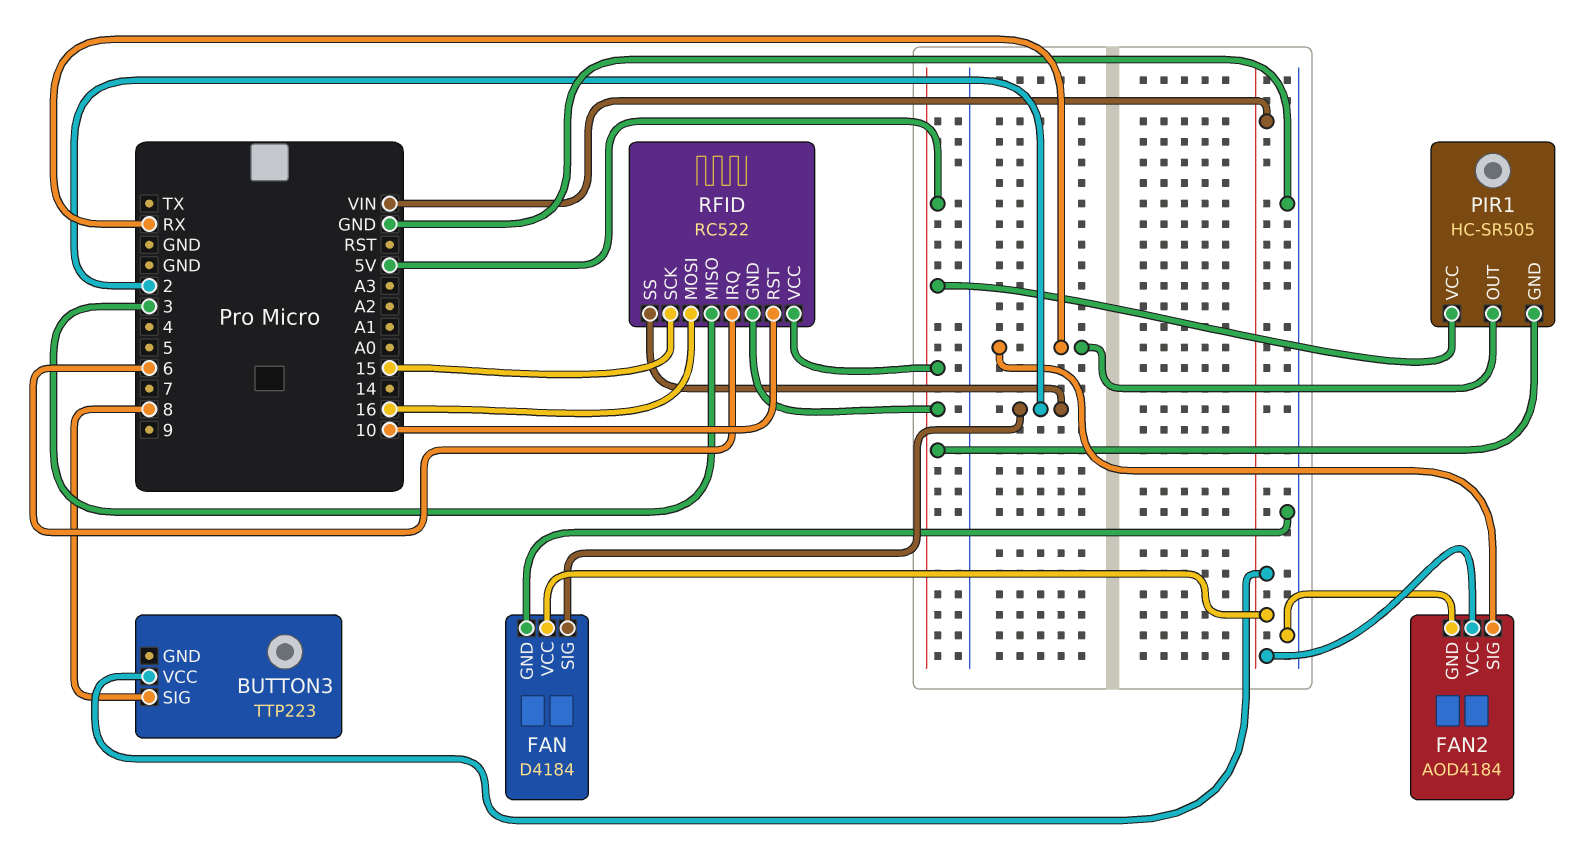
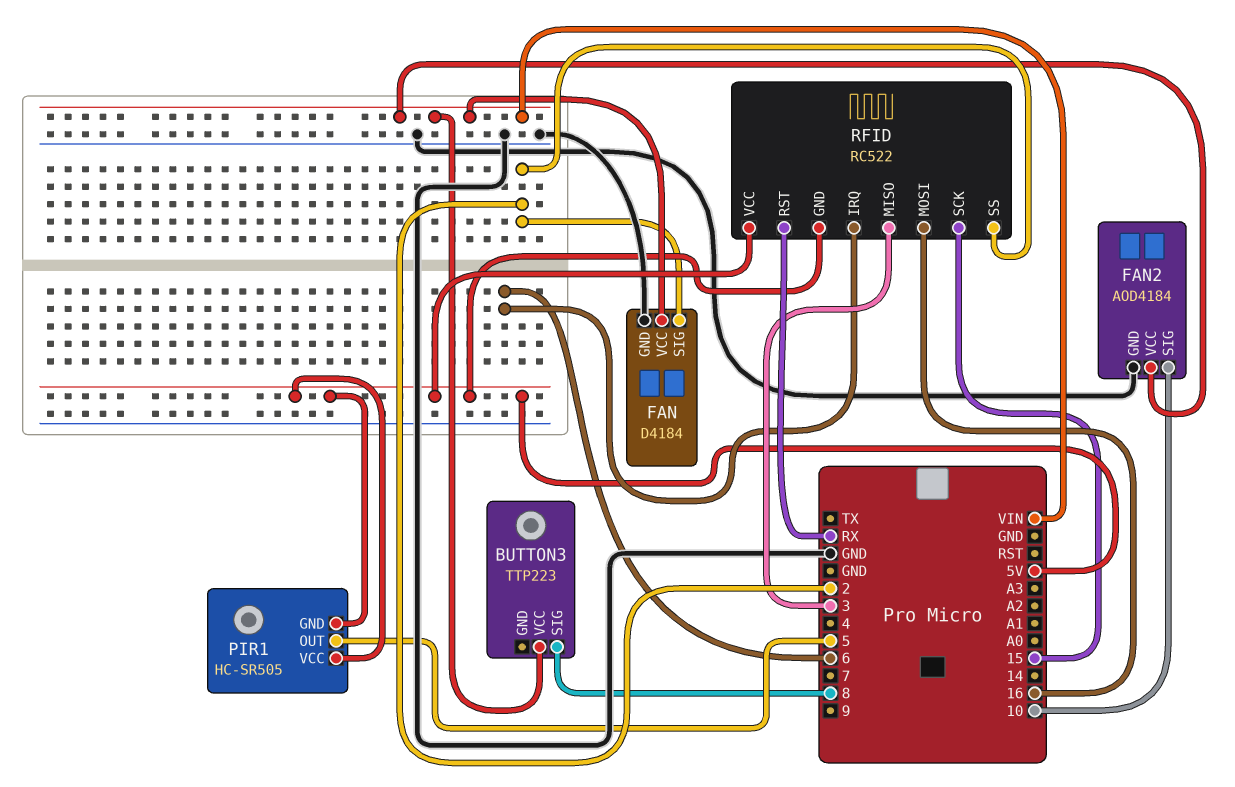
FAN2 pin SIG: RX -> 10
PIR1 pin OUT: RX -> 5
RFID pin RST: 10 -> RX

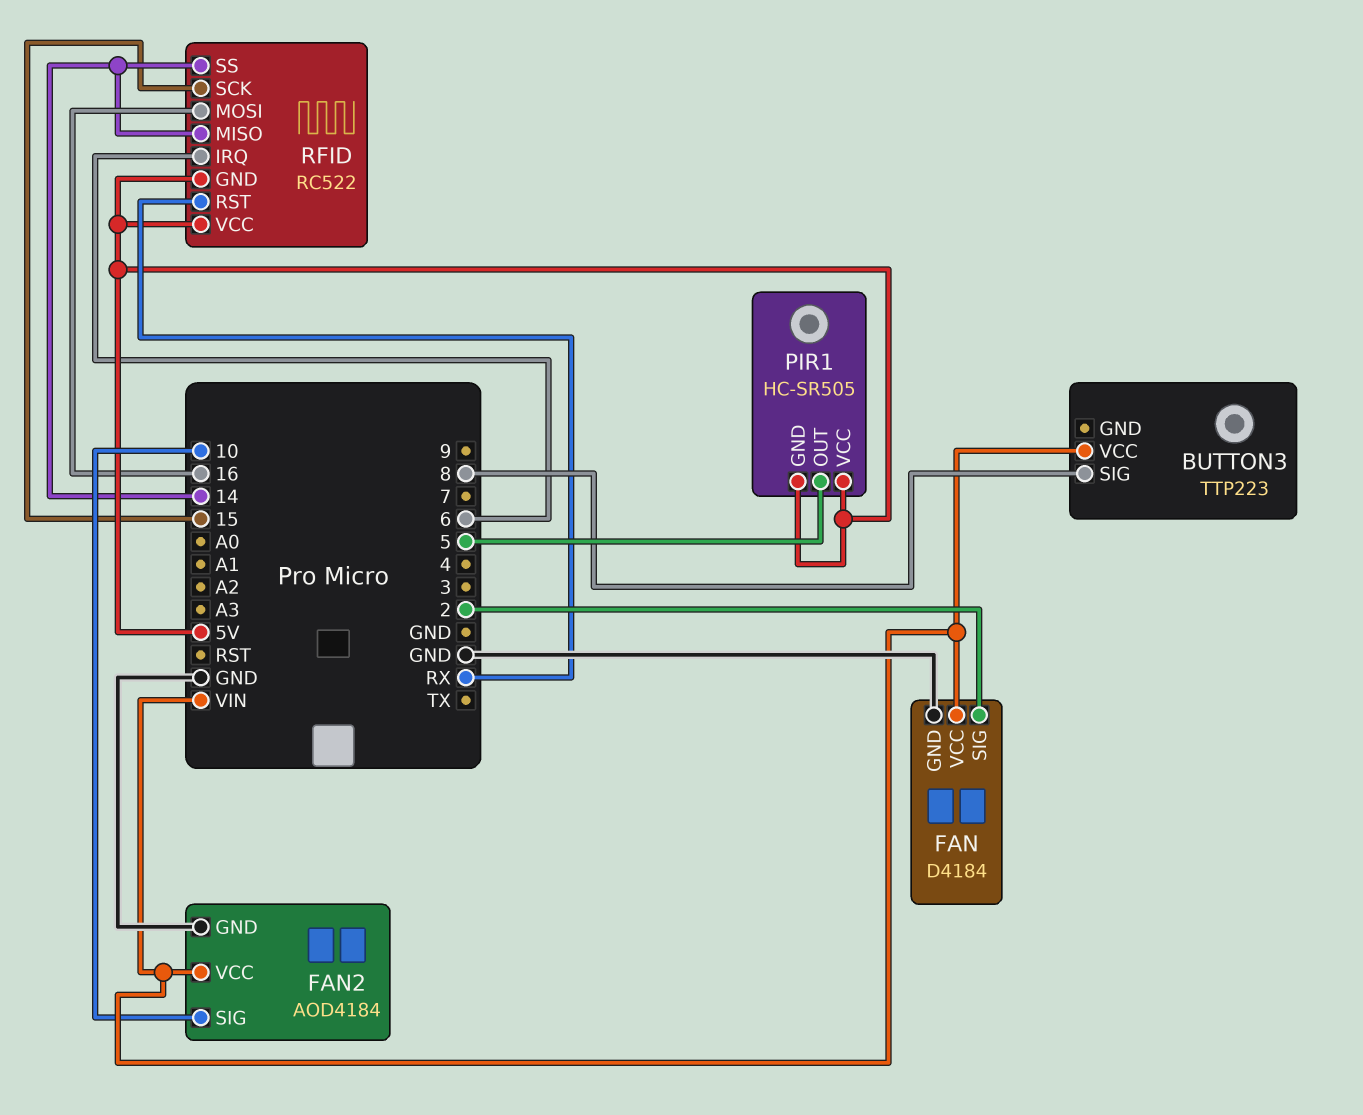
RFID pin MISO: 3 -> 14
RFID pin SS: 2 -> 14

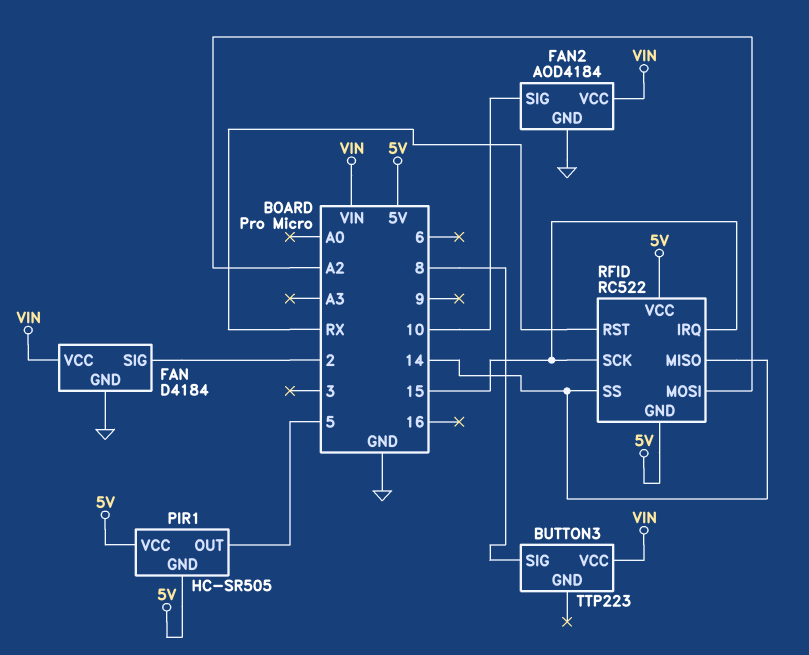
RFID pin IRQ: 6 -> 15
RFID pin MOSI: 16 -> A2

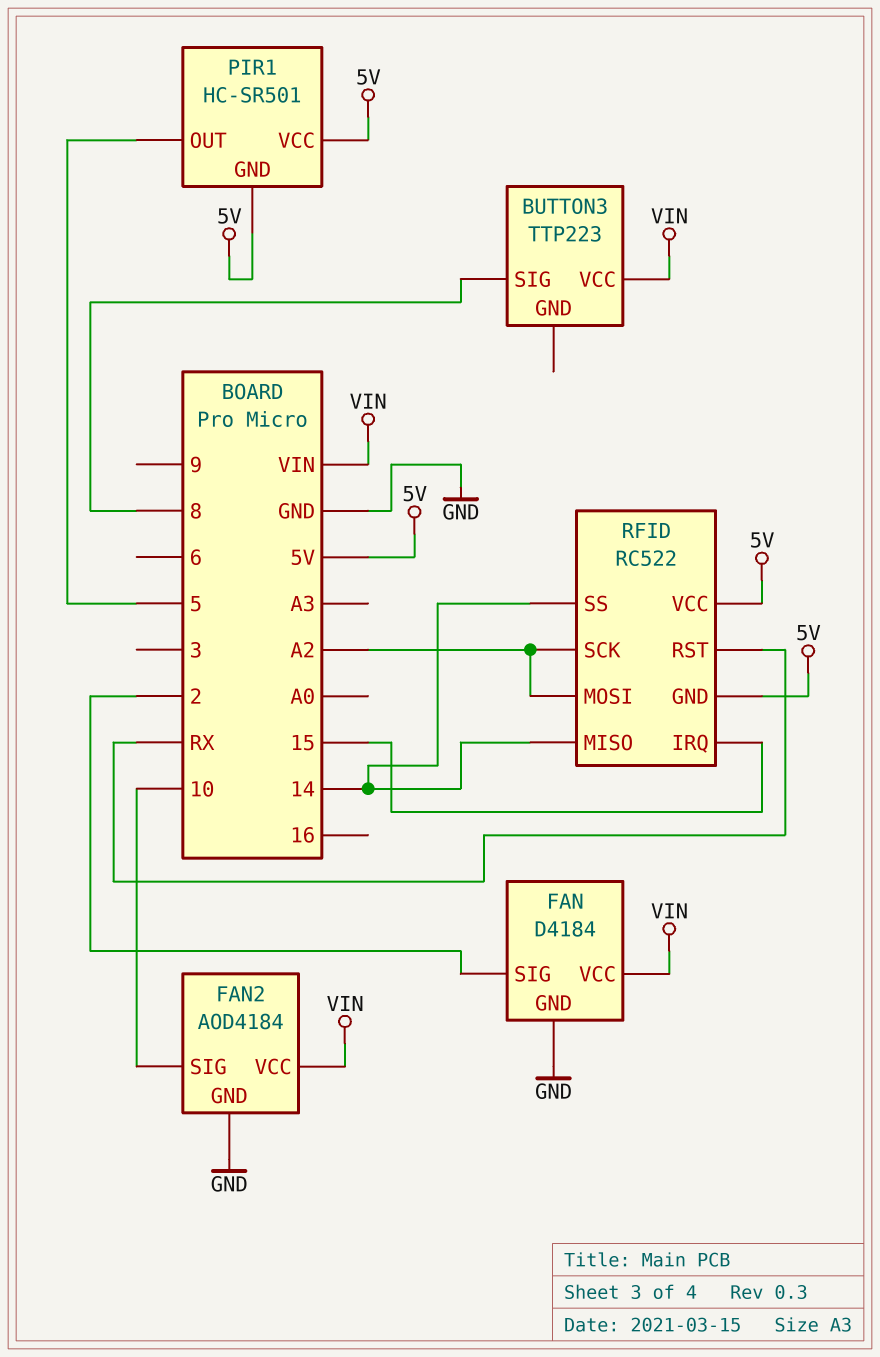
PIR1: HC-SR505 -> HC-SR501
RFID pin SCK: 15 -> A2

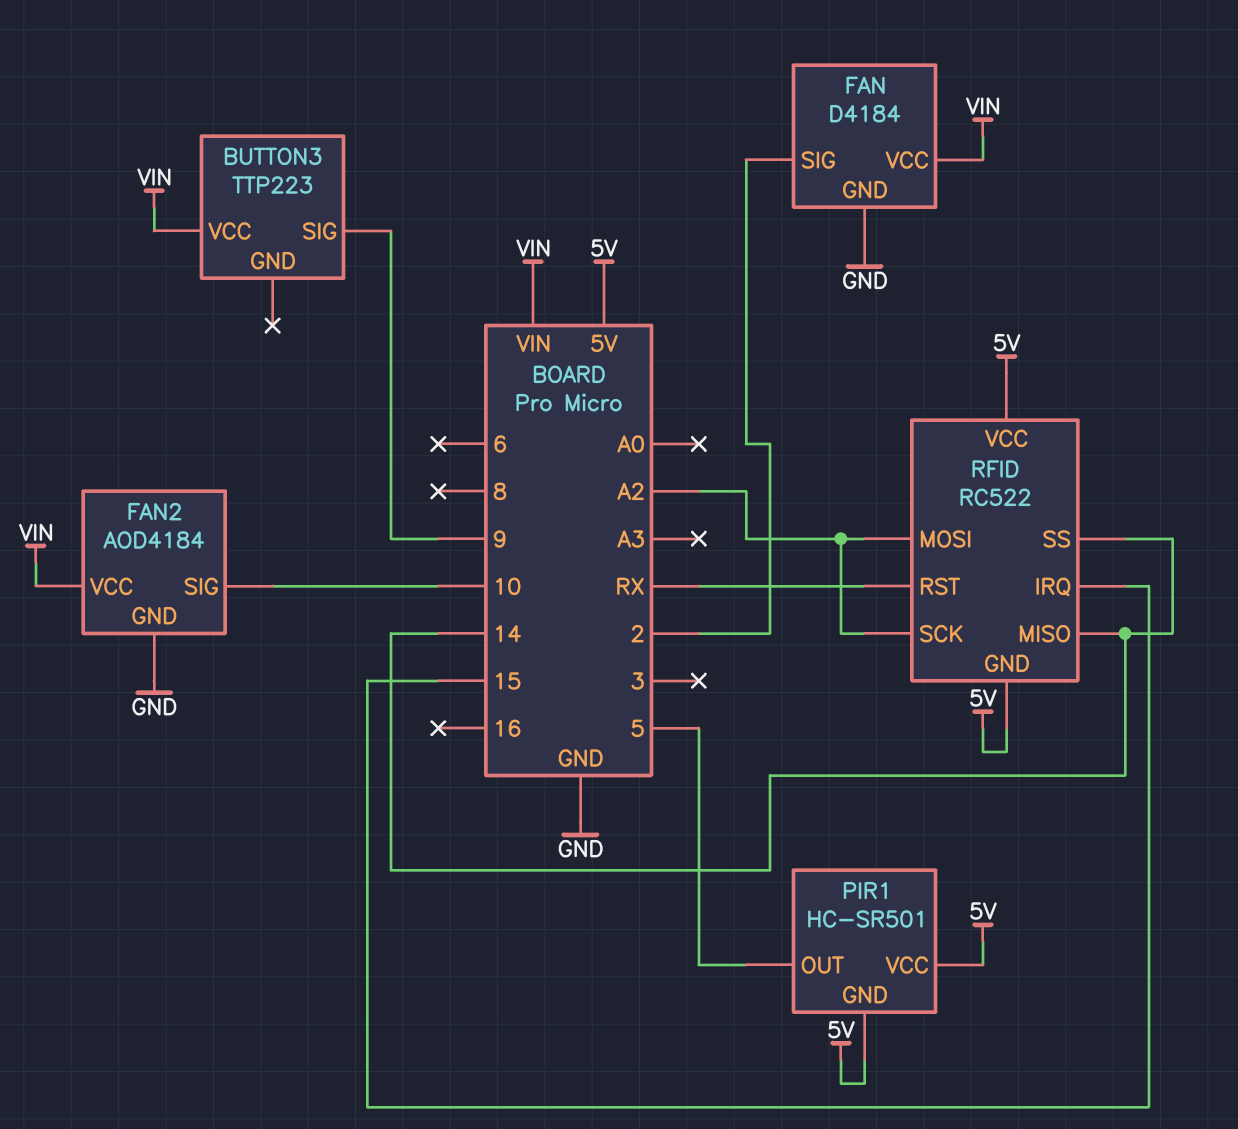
BUTTON3 pin SIG: 8 -> 9

